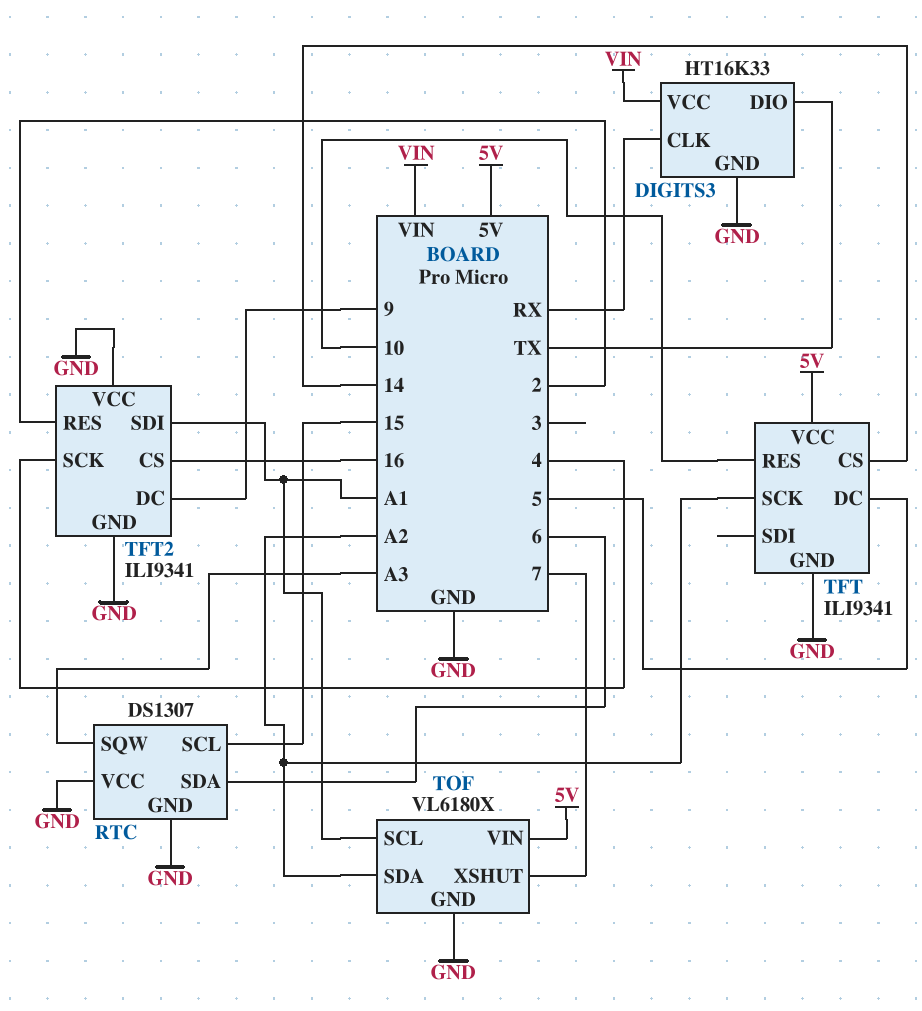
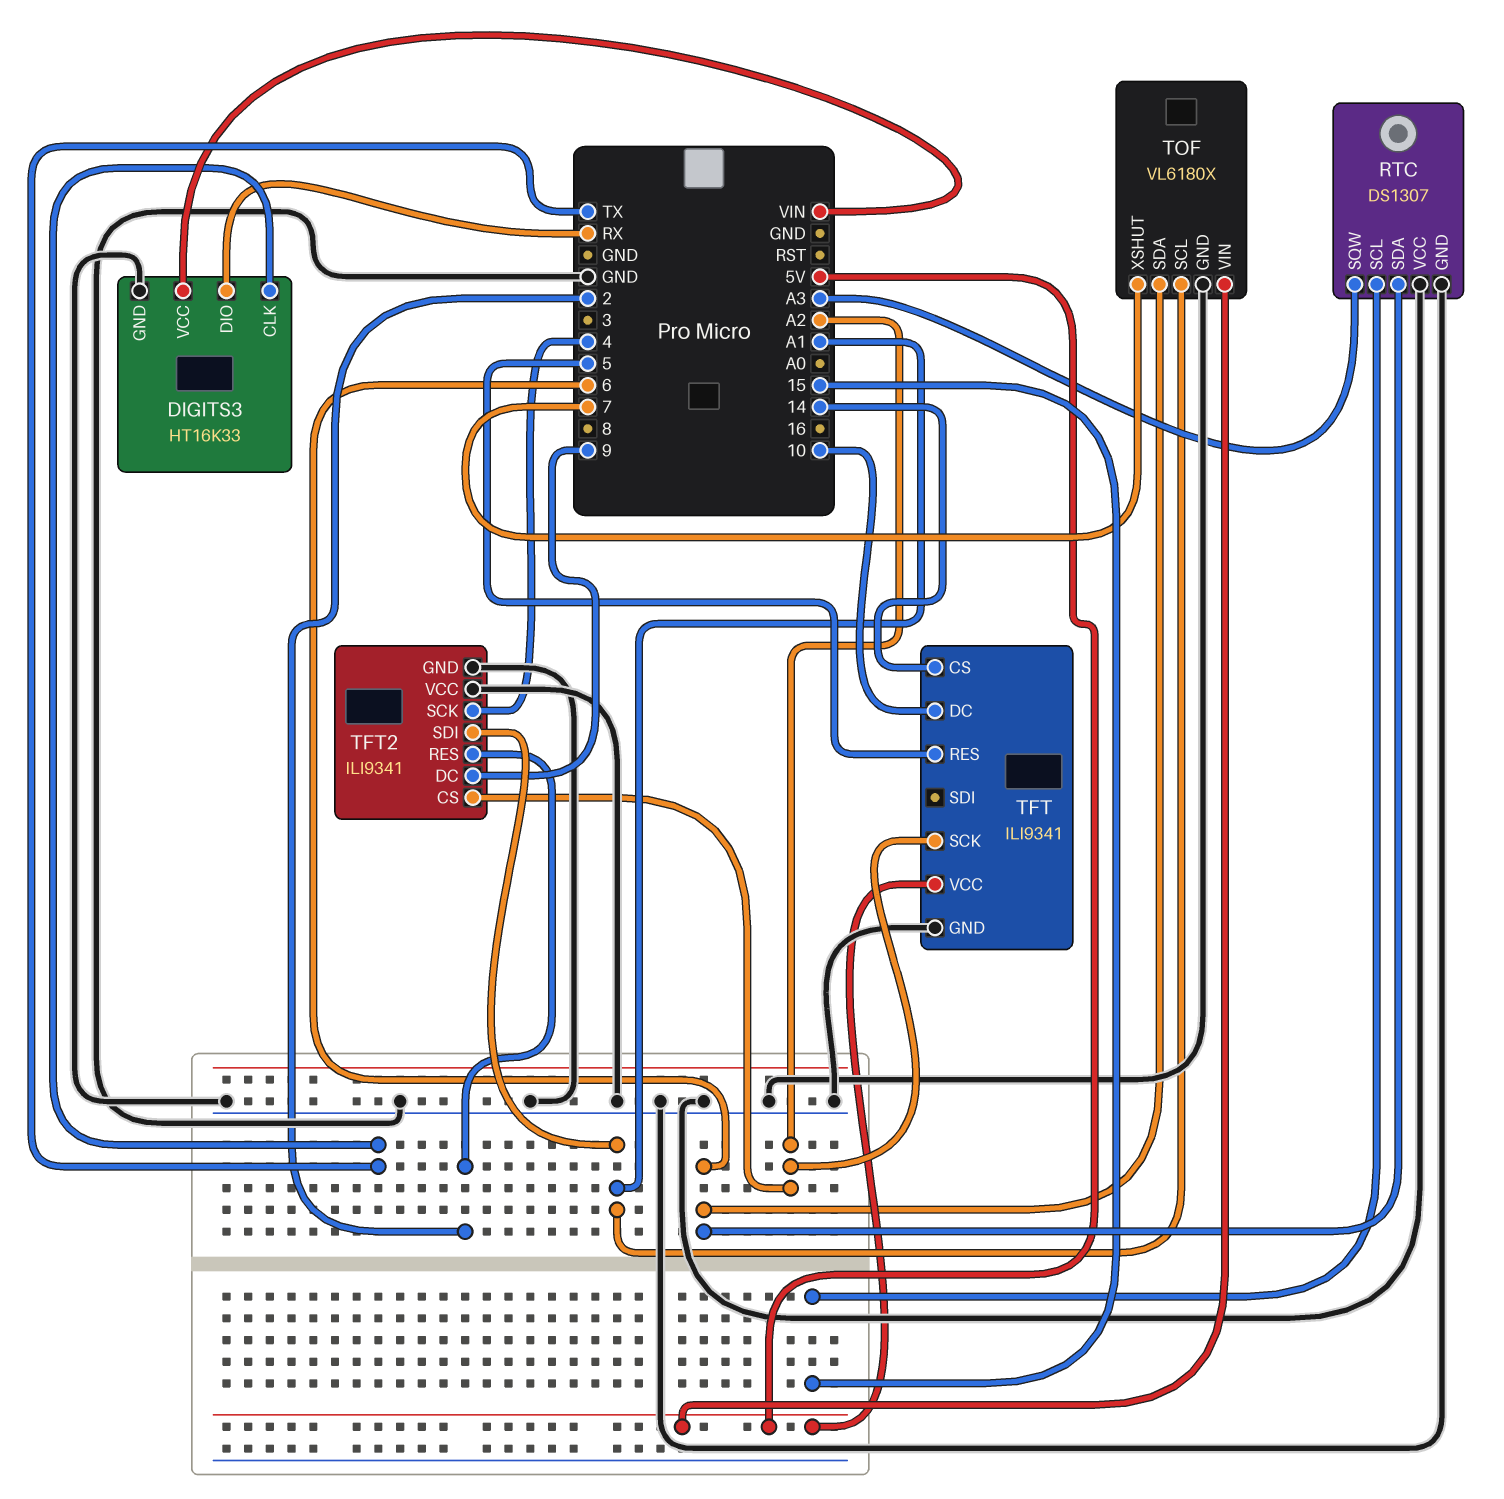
DIGITS3 pin CLK: RX -> TX
DIGITS3 pin DIO: TX -> RX
TFT pin DC: 5 -> 10
TFT pin RES: 10 -> 5
TFT2 pin CS: 16 -> A2
TOF pin SDA: A2 -> 6

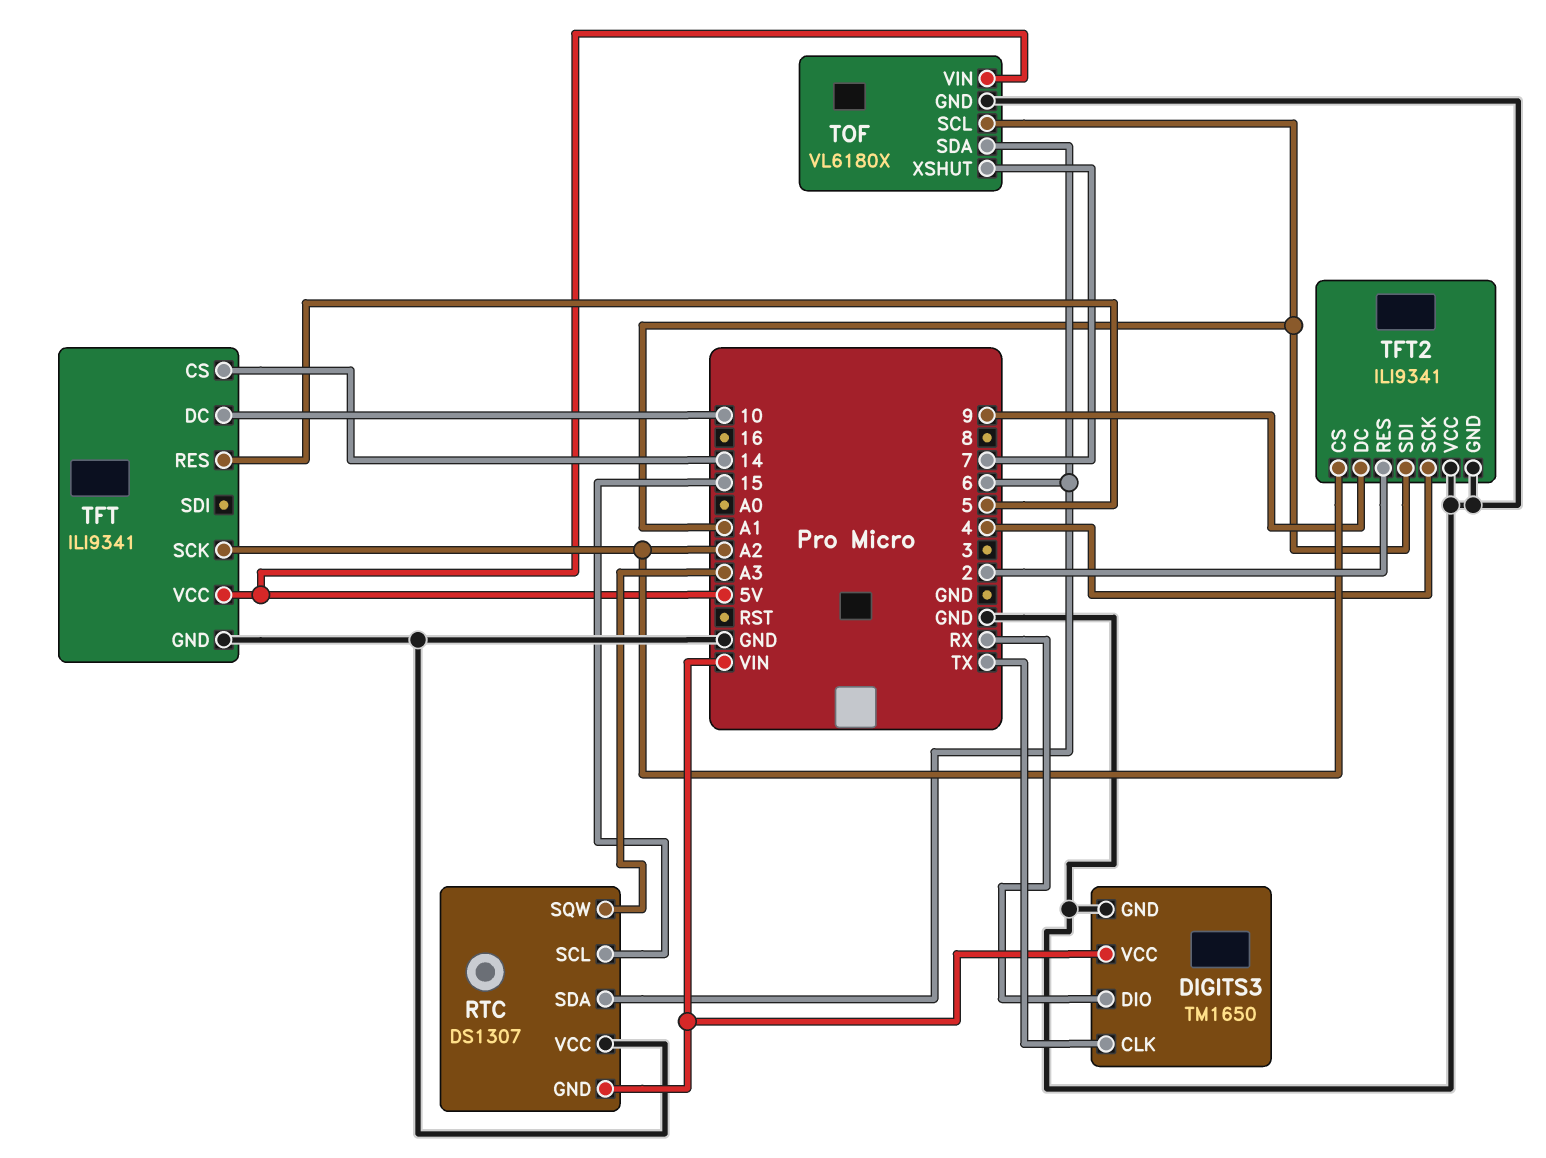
DIGITS3: HT16K33 -> TM1650
RTC pin GND: GND -> VIN

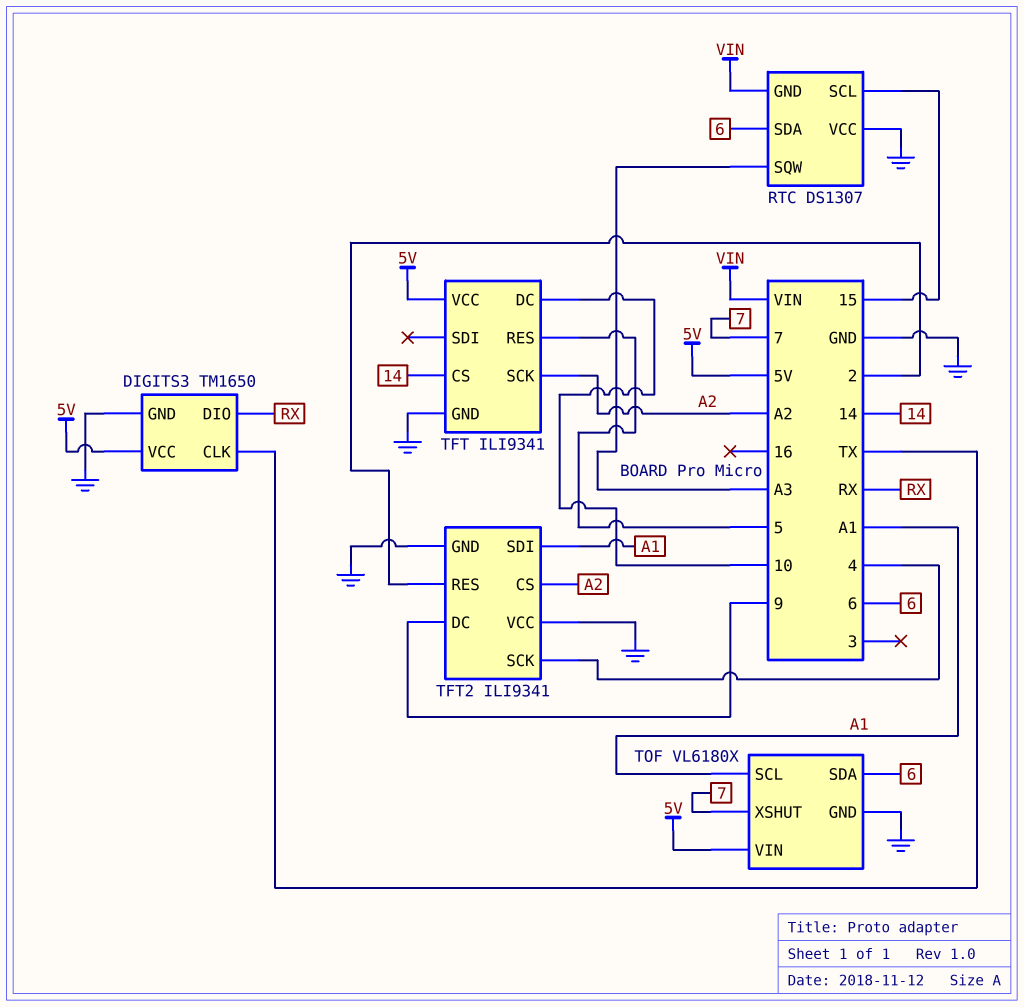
DIGITS3 pin VCC: VIN -> 5V

